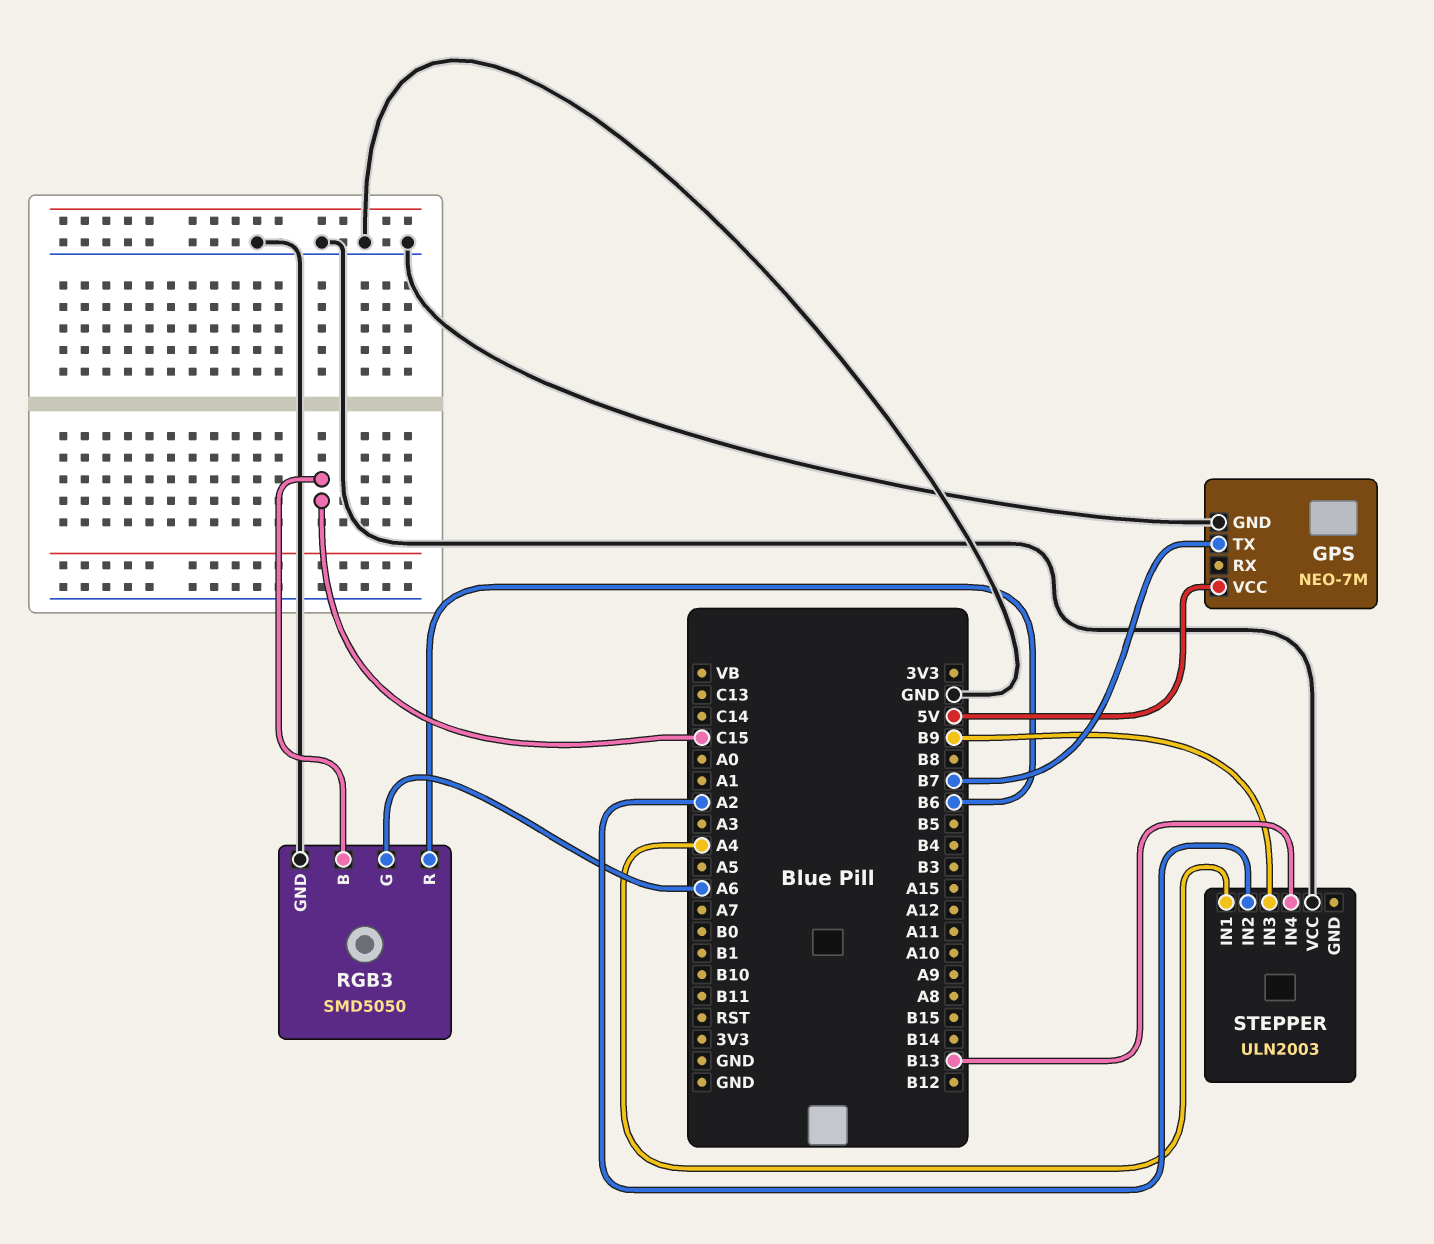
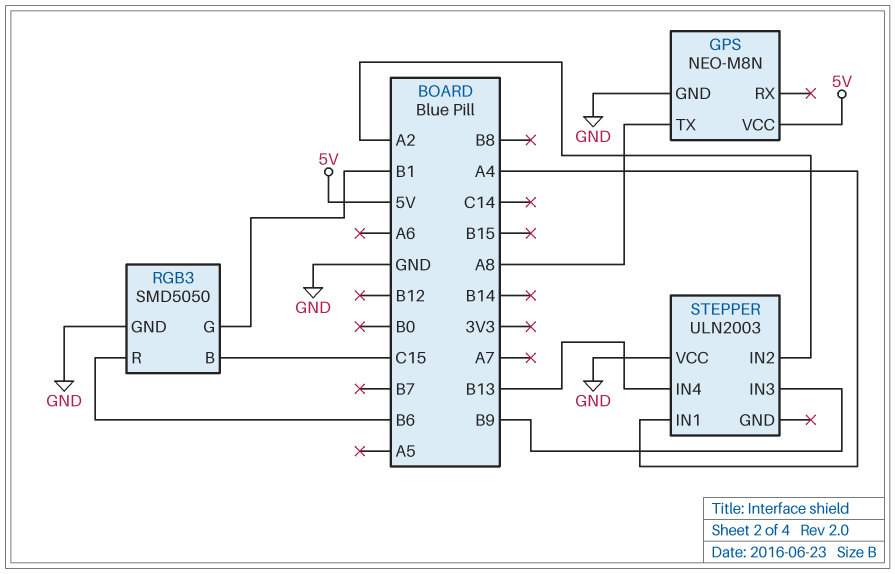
GPS: NEO-7M -> NEO-M8N
GPS pin TX: B7 -> A8
RGB3 pin G: A6 -> B1

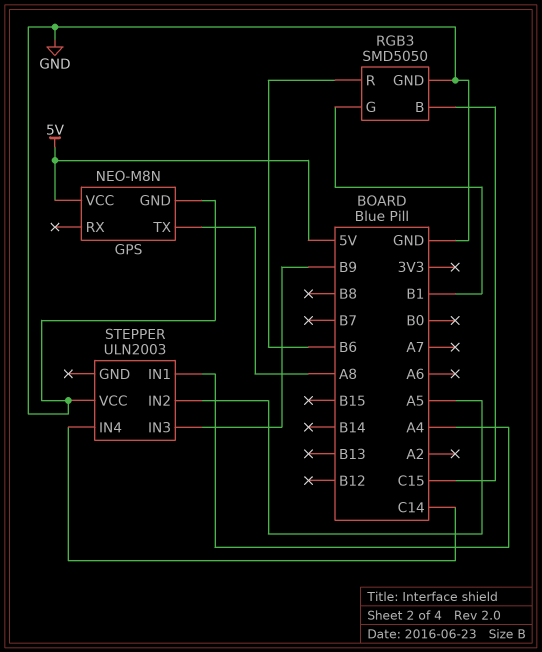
STEPPER pin IN2: A2 -> A5
STEPPER pin IN4: B13 -> C14

